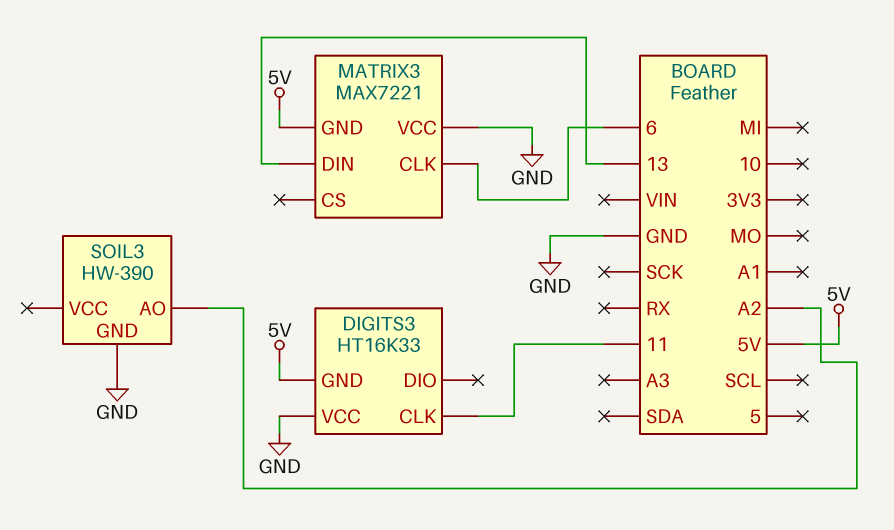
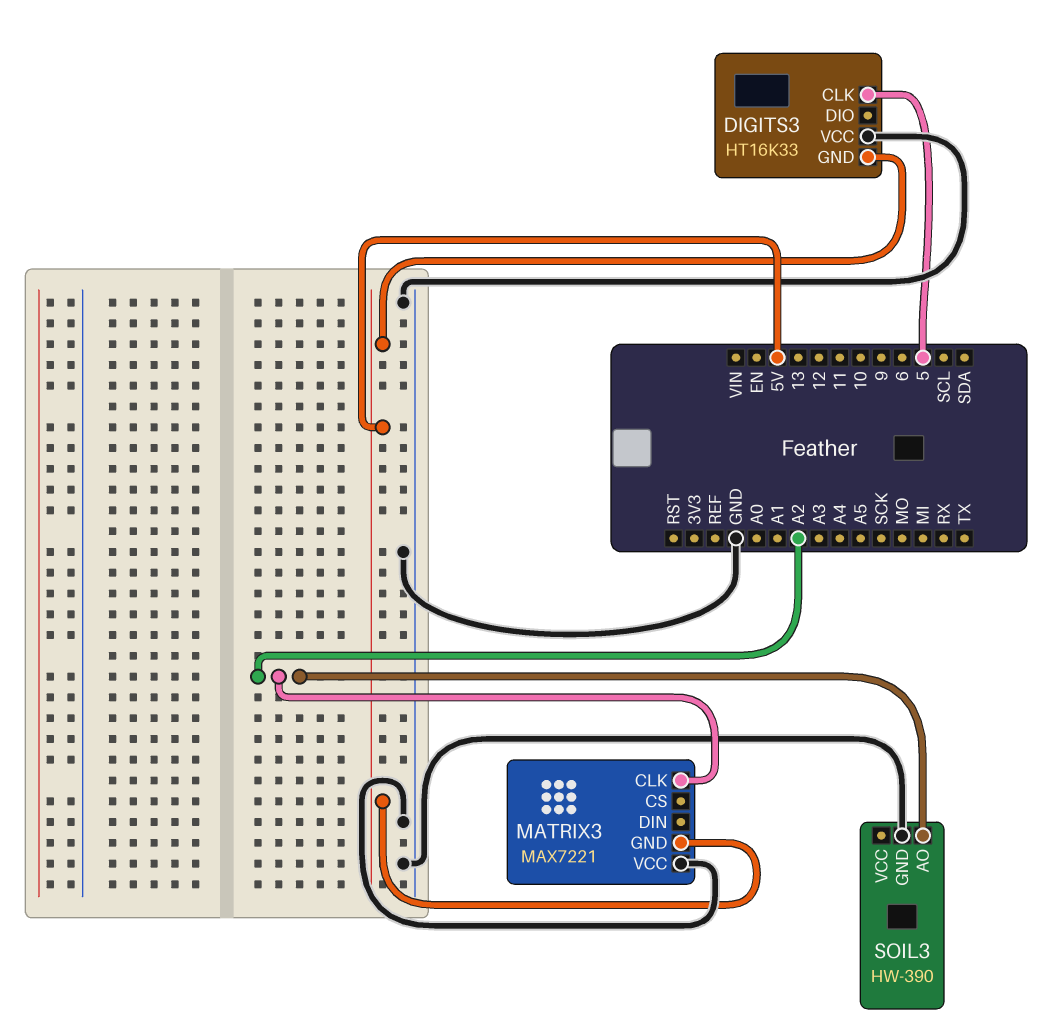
DIGITS3 pin CLK: 11 -> 5
MATRIX3 pin CLK: 6 -> A2
MATRIX3 pin DIN: 13 -> none

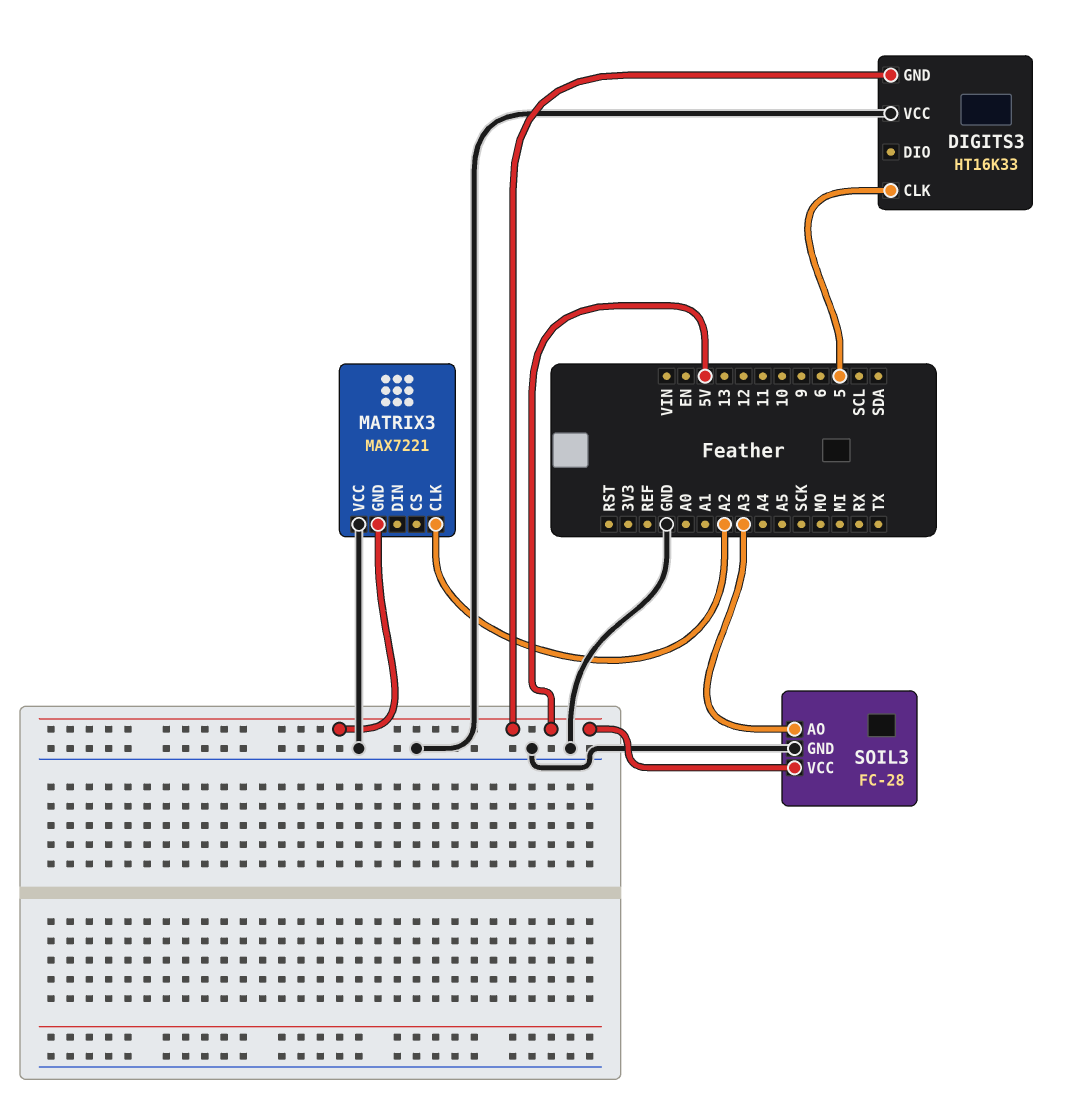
SOIL3: HW-390 -> FC-28
SOIL3 pin AO: A2 -> A3
SOIL3 pin VCC: none -> 5V

